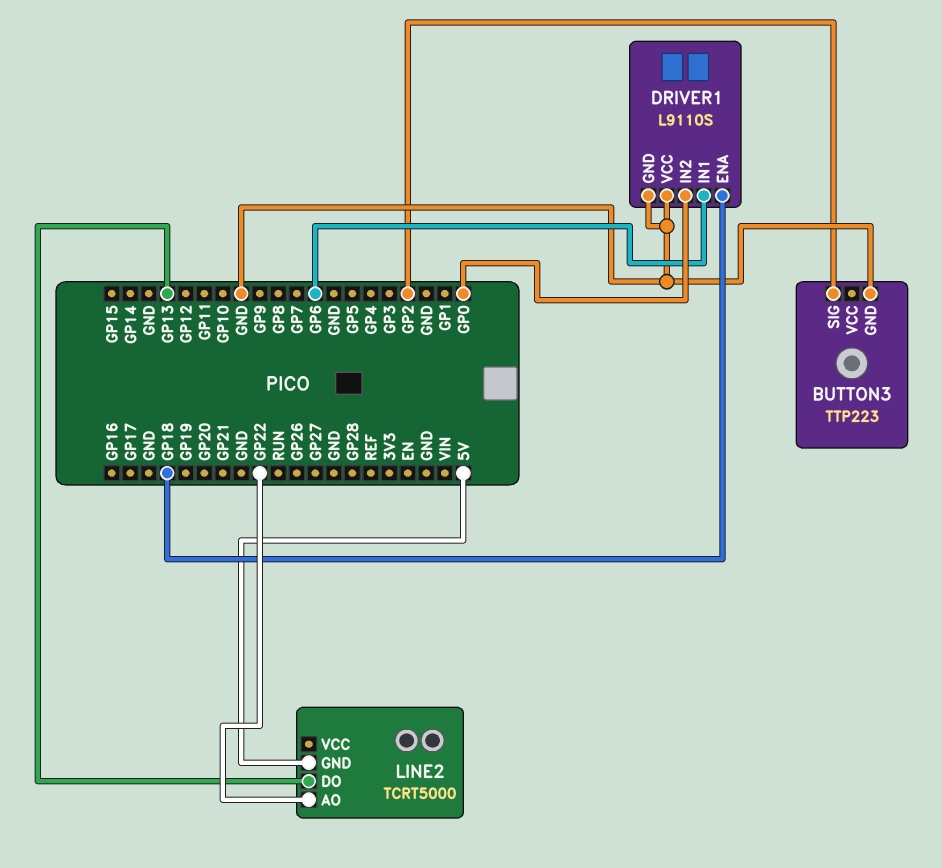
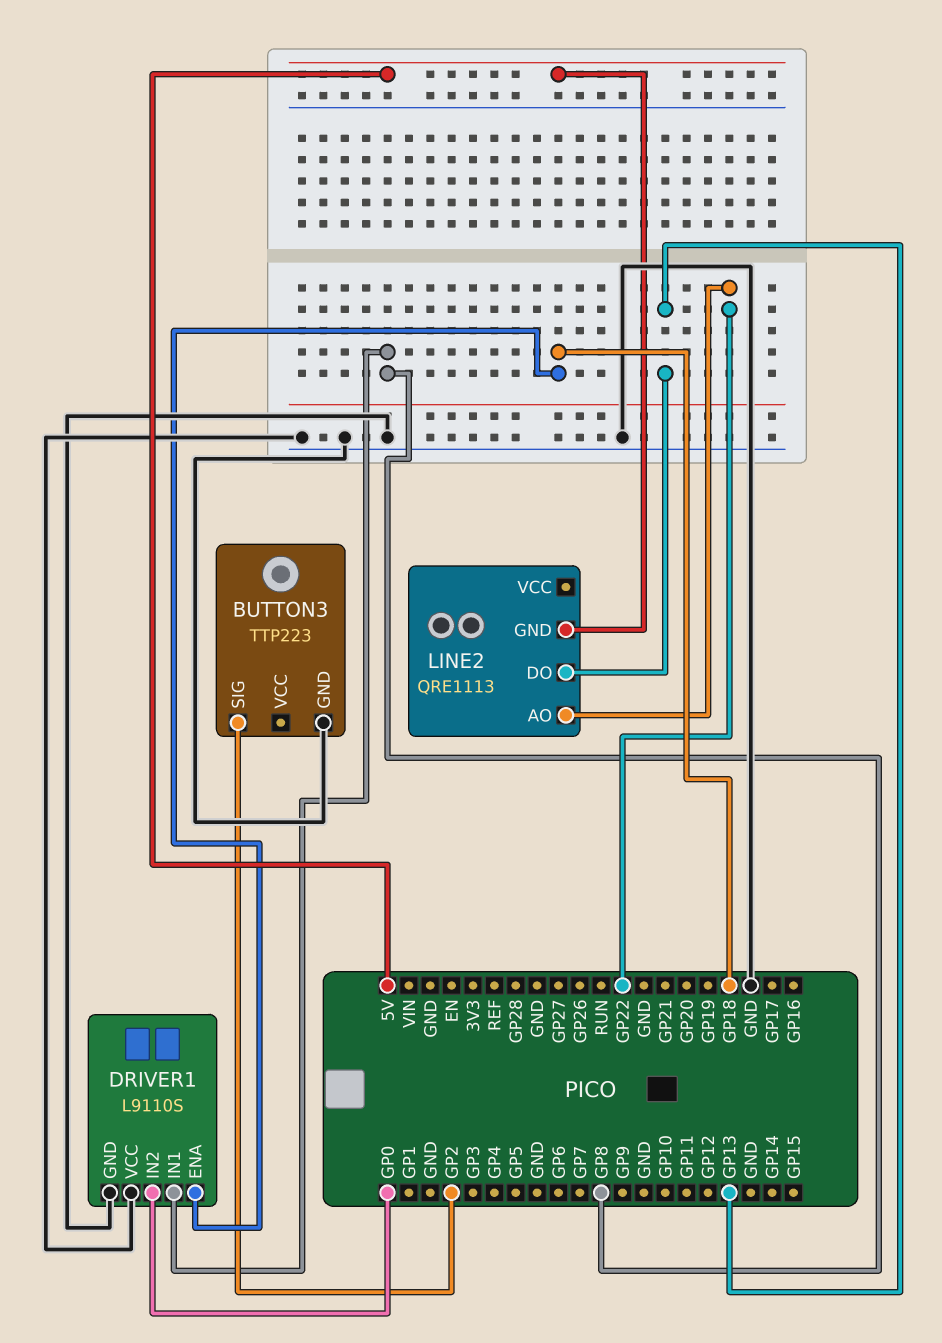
DRIVER1 pin IN1: GP6 -> GP8
LINE2: TCRT5000 -> QRE1113

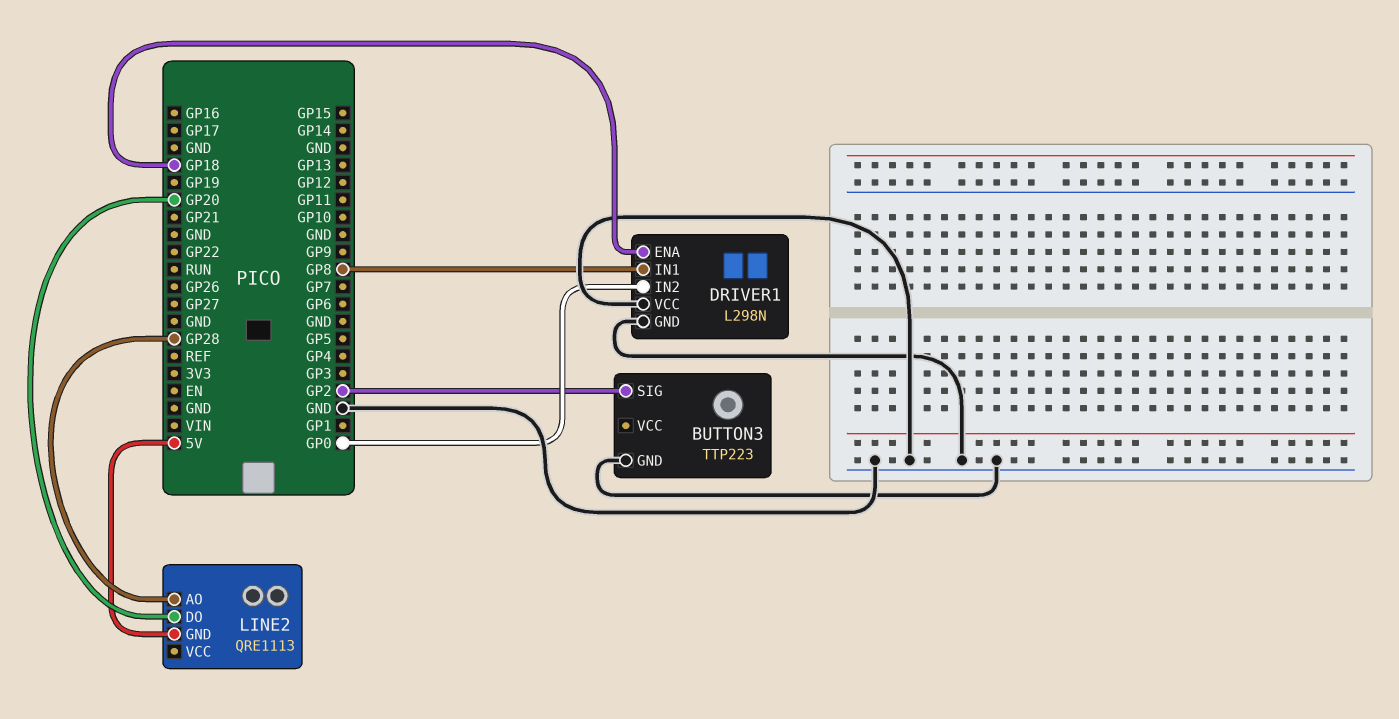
DRIVER1: L9110S -> L298N
LINE2 pin AO: GP22 -> GP28
LINE2 pin DO: GP13 -> GP20

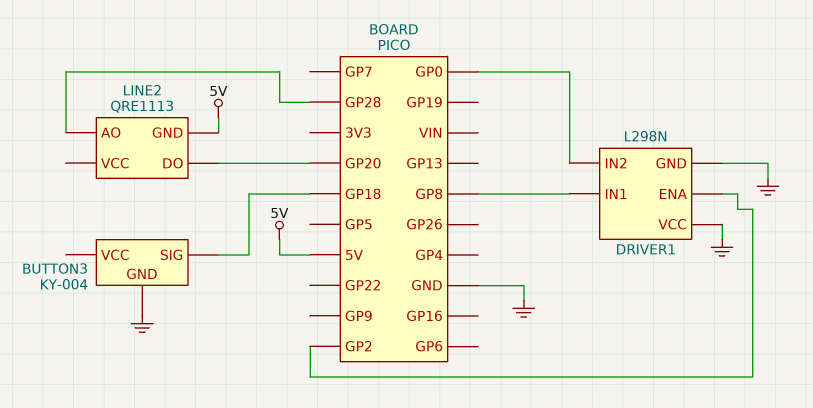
BUTTON3: TTP223 -> KY-004
BUTTON3 pin SIG: GP2 -> GP18
DRIVER1 pin ENA: GP18 -> GP2

